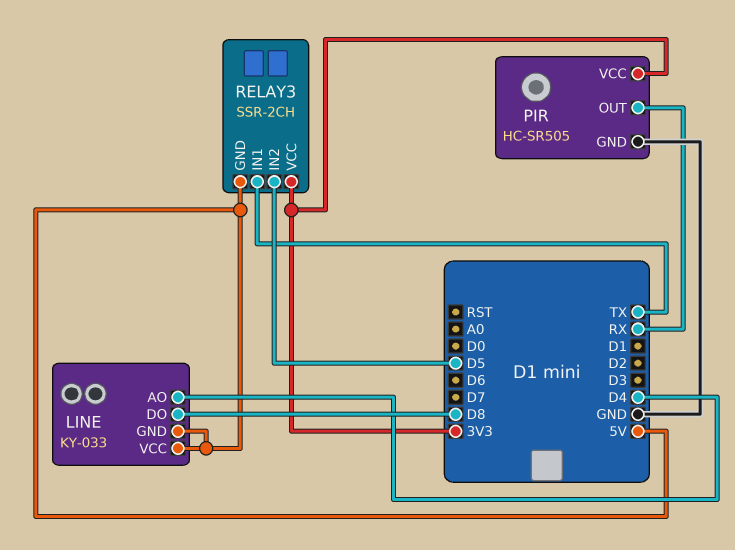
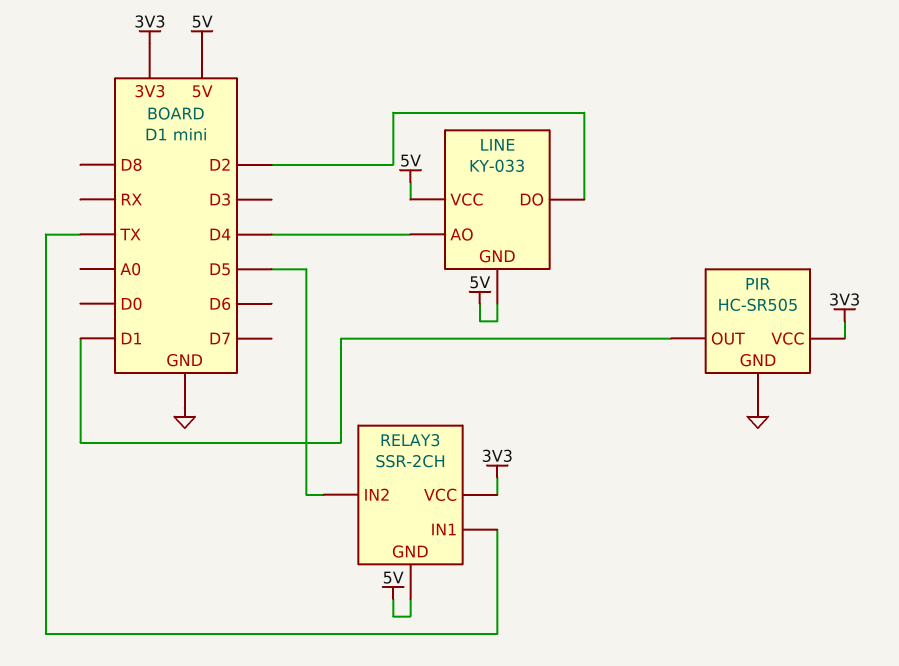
LINE pin DO: D8 -> D2
PIR pin OUT: RX -> D1

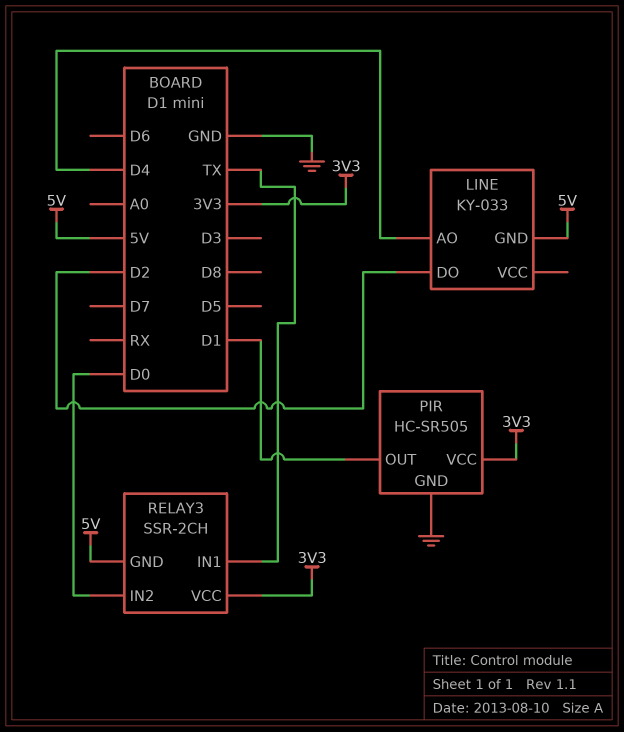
LINE pin VCC: 5V -> none
RELAY3 pin IN2: D5 -> D0

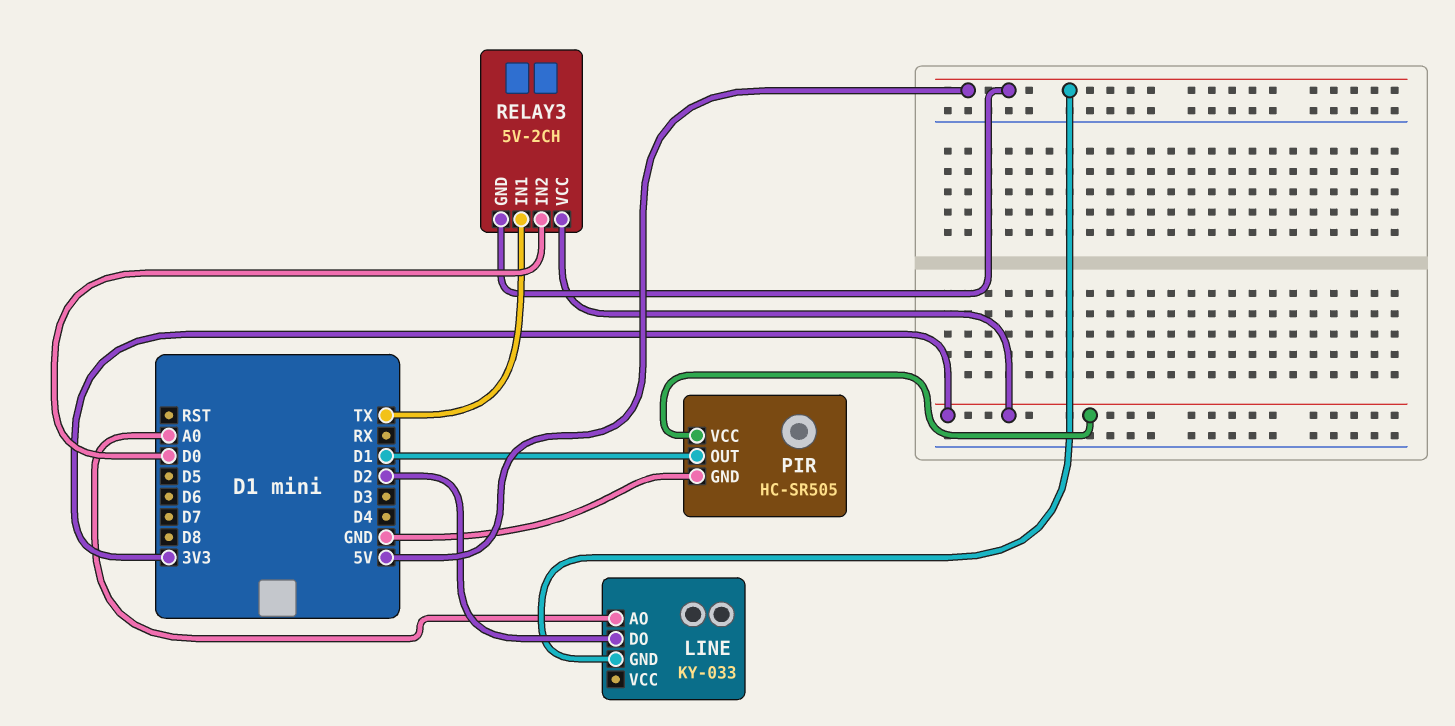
LINE pin AO: D4 -> A0
RELAY3: SSR-2CH -> 5V-2CH

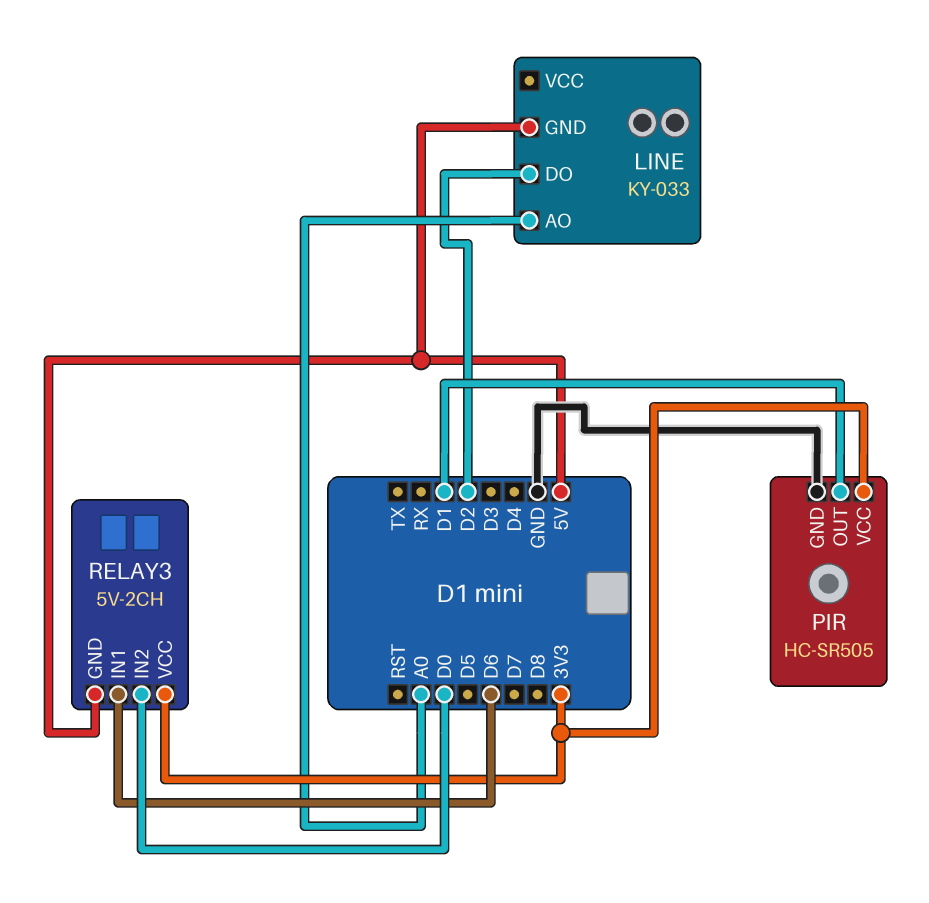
RELAY3 pin IN1: TX -> D6

